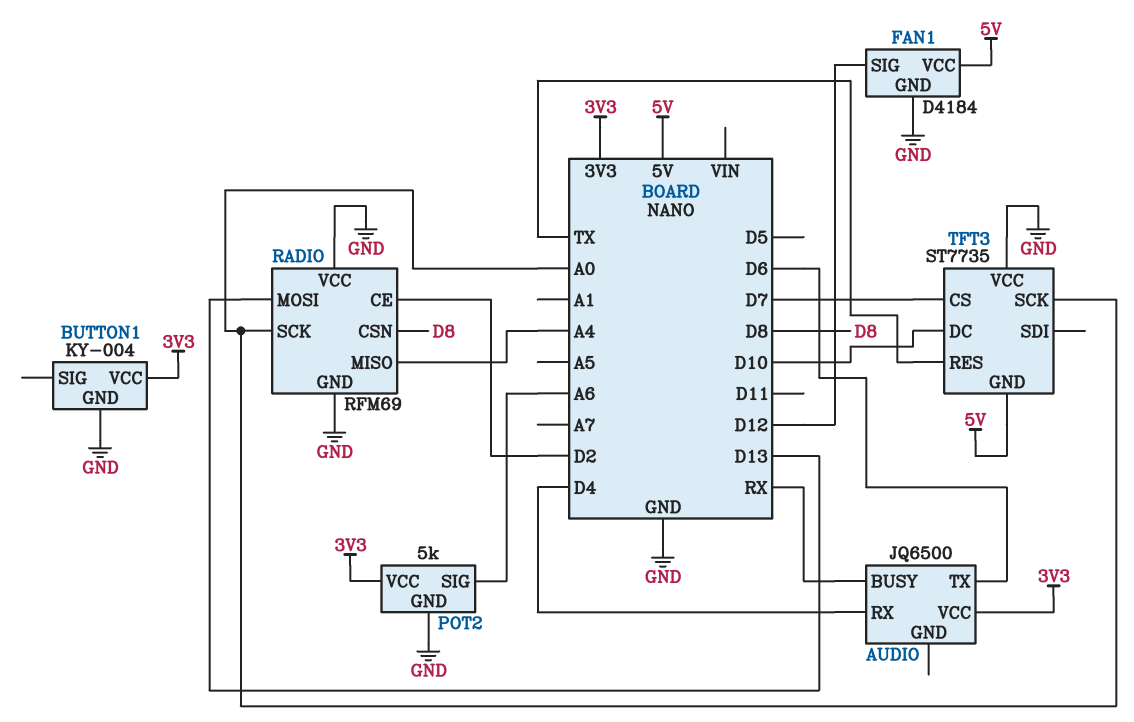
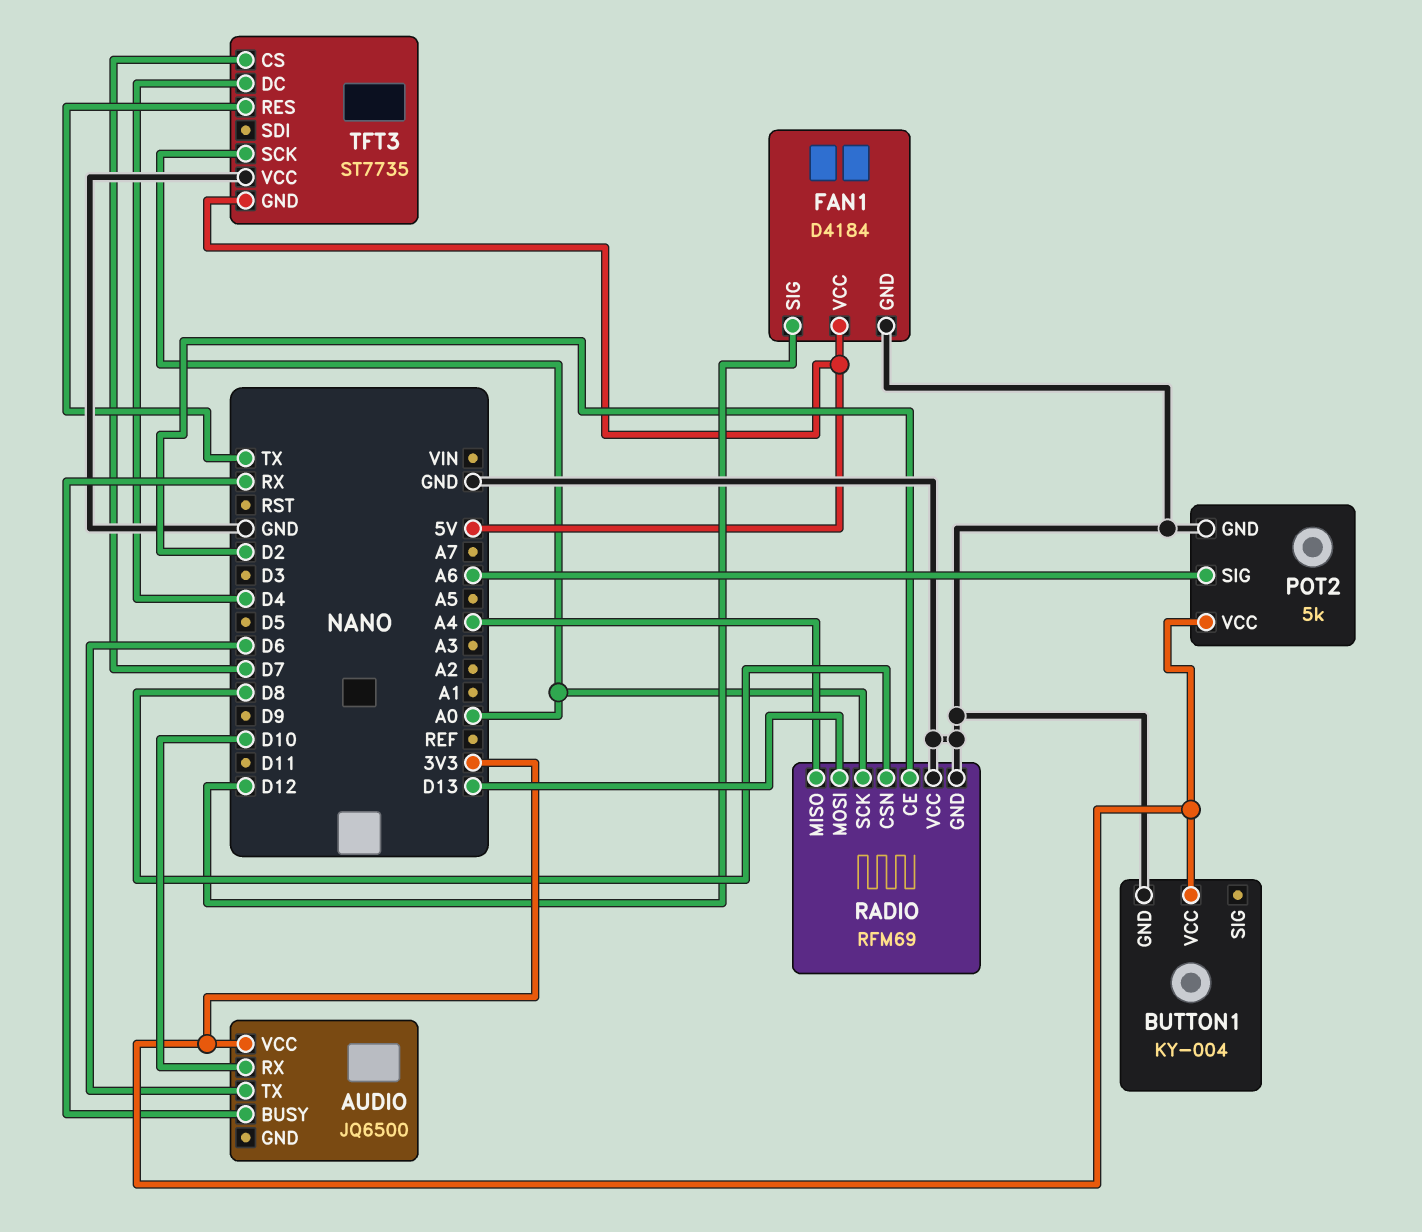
AUDIO pin RX: D4 -> D10
TFT3 pin DC: D10 -> D4

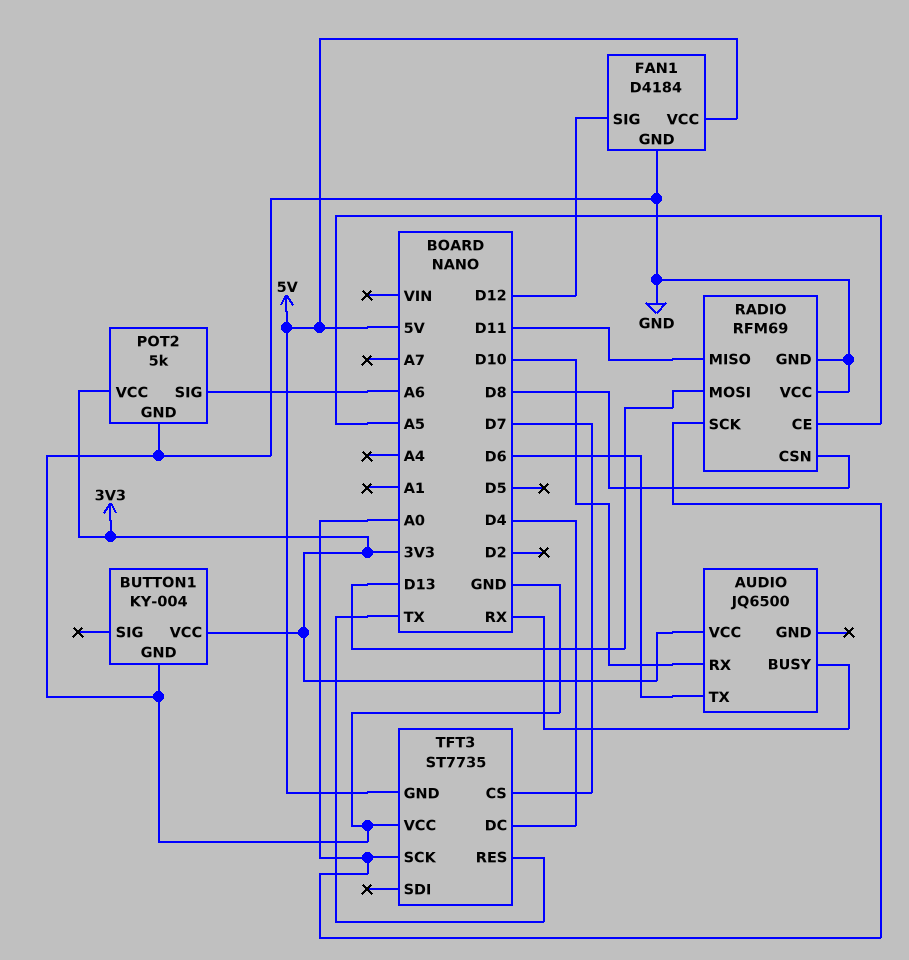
RADIO pin CE: D2 -> A5
RADIO pin MISO: A4 -> D11

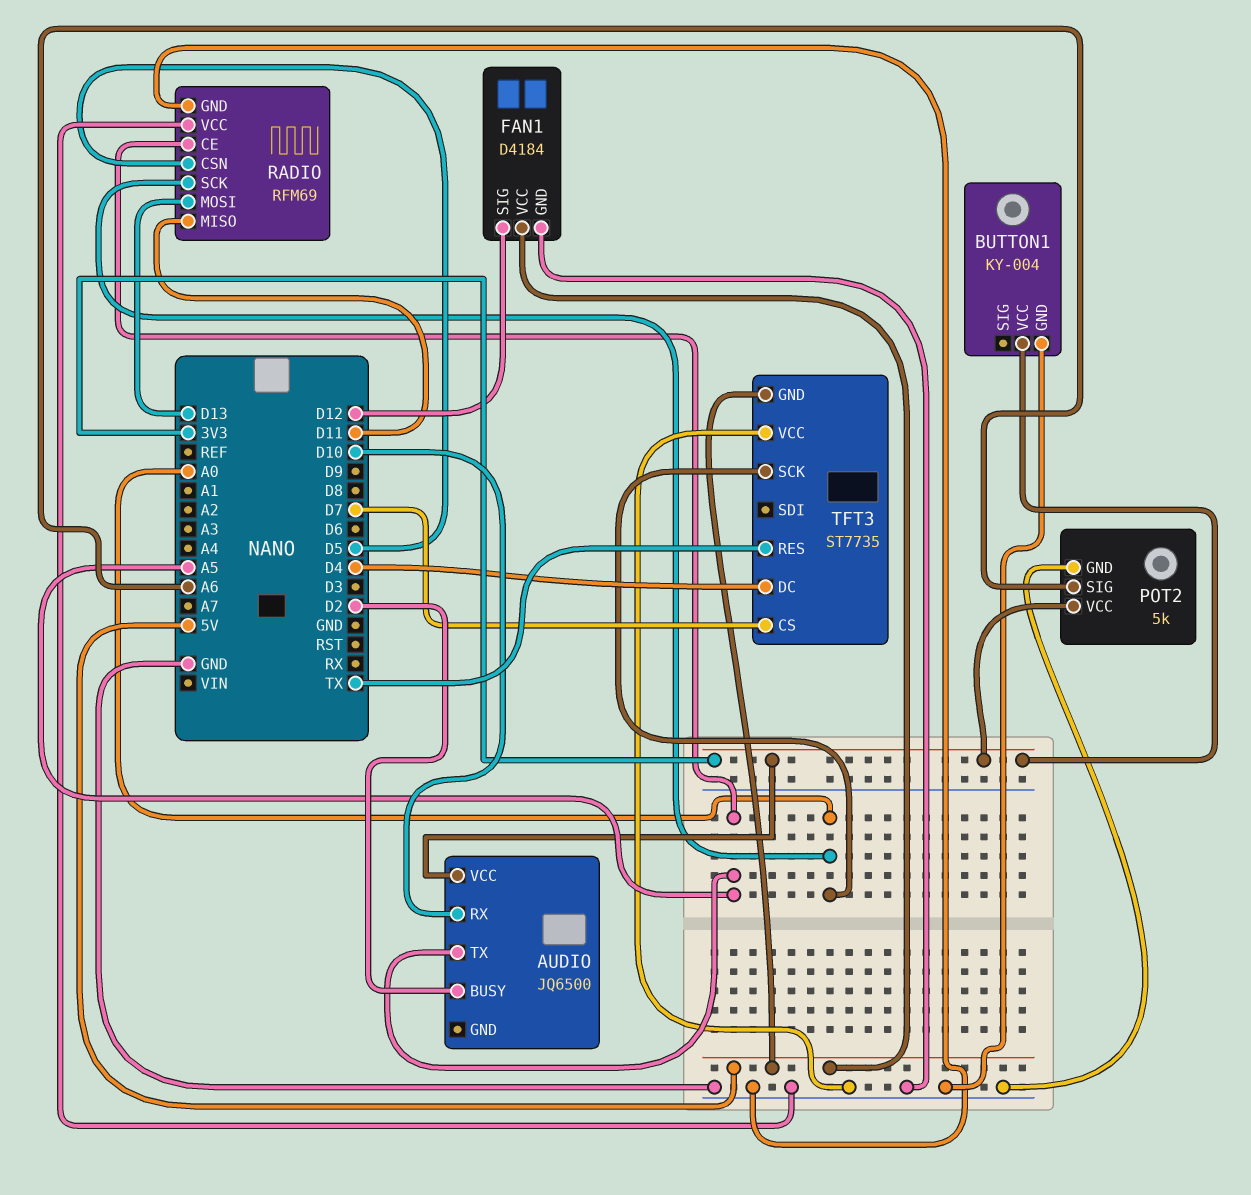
AUDIO pin BUSY: RX -> D2
AUDIO pin TX: D6 -> A5
RADIO pin CSN: D8 -> D5

